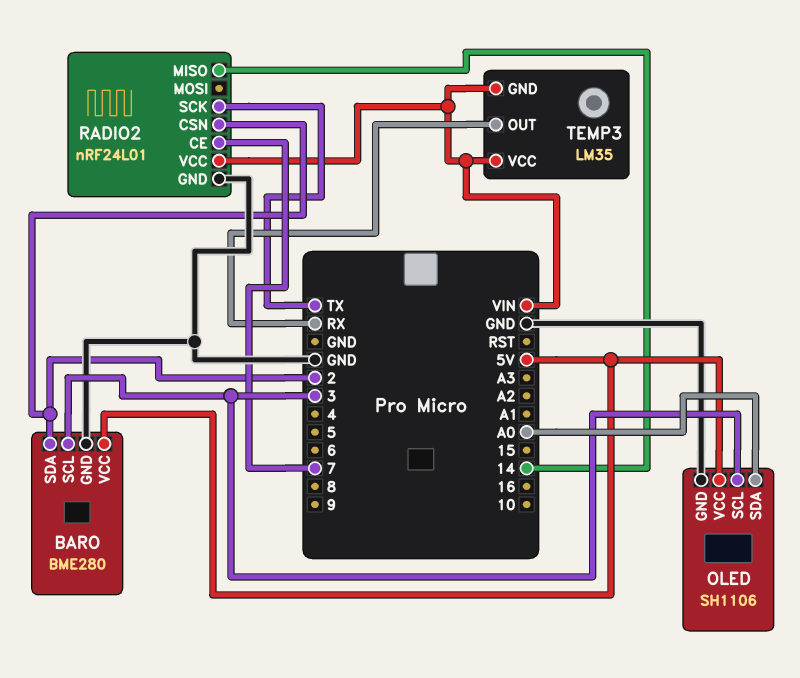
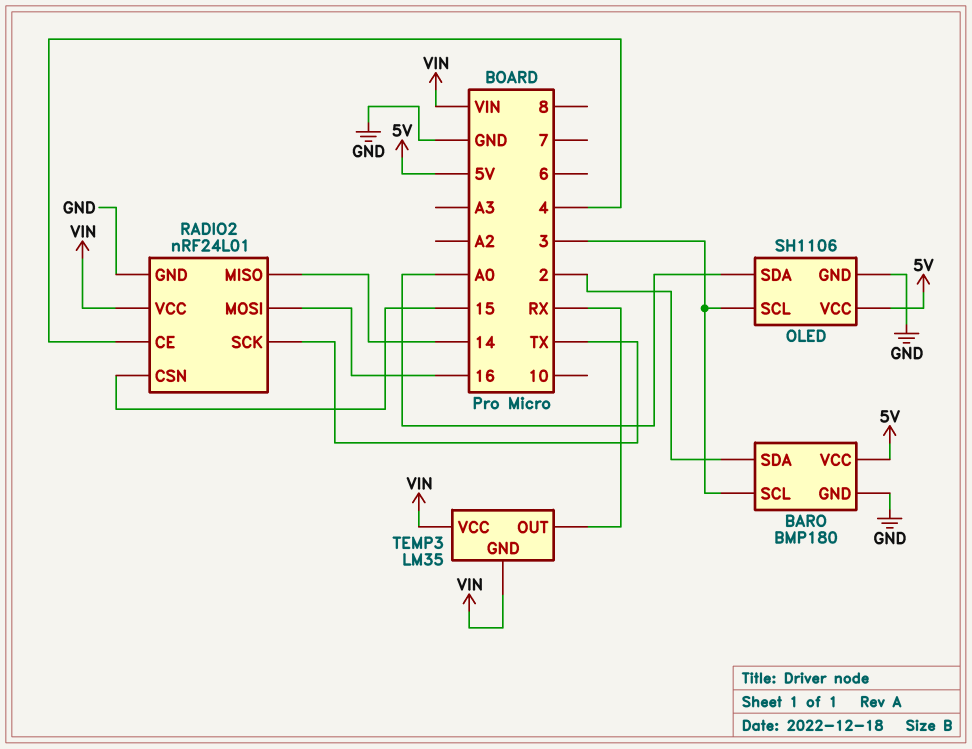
BARO: BME280 -> BMP180
RADIO2 pin CE: 7 -> 4
RADIO2 pin CSN: 2 -> 15
RADIO2 pin MOSI: none -> 16

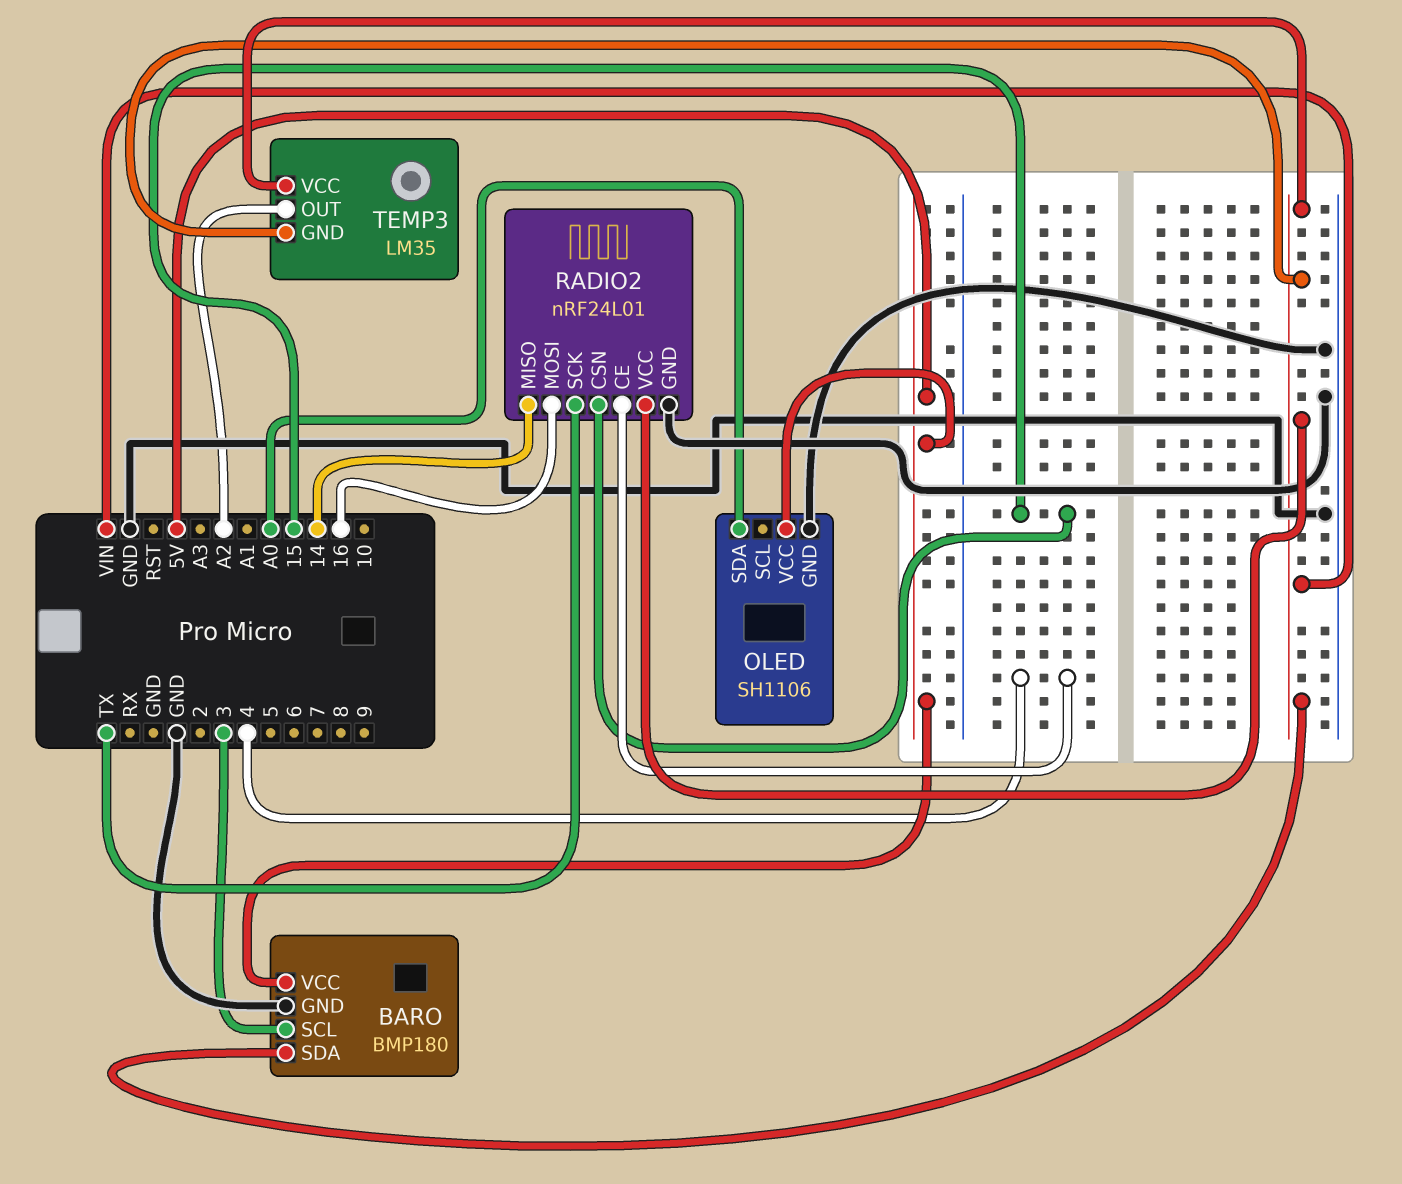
BARO pin SDA: 2 -> VIN
OLED pin SCL: 3 -> none
TEMP3 pin OUT: RX -> A2

